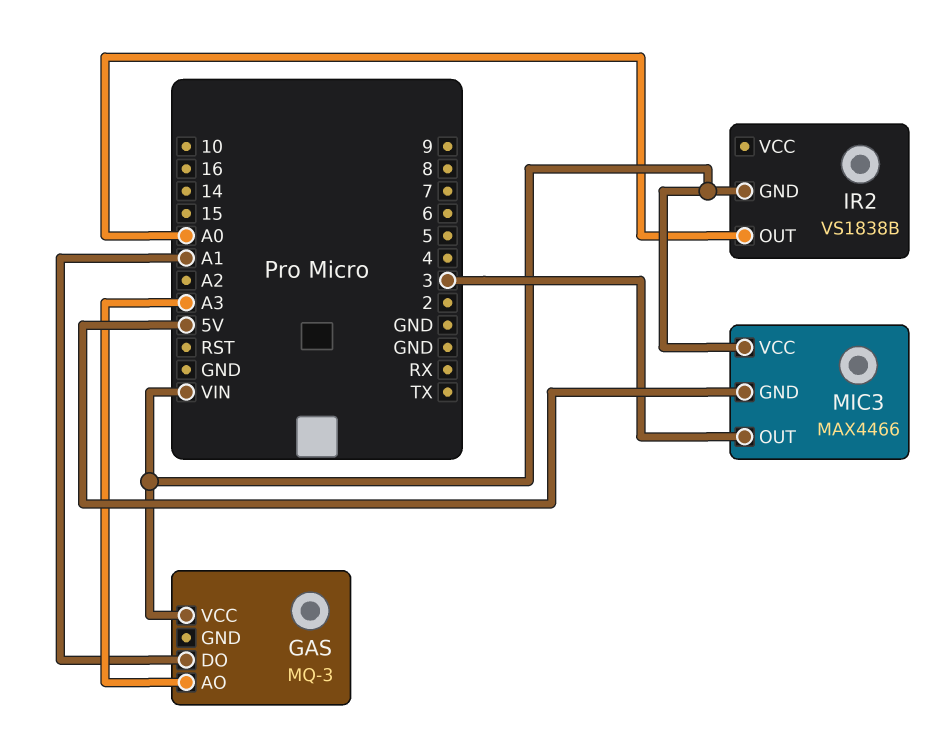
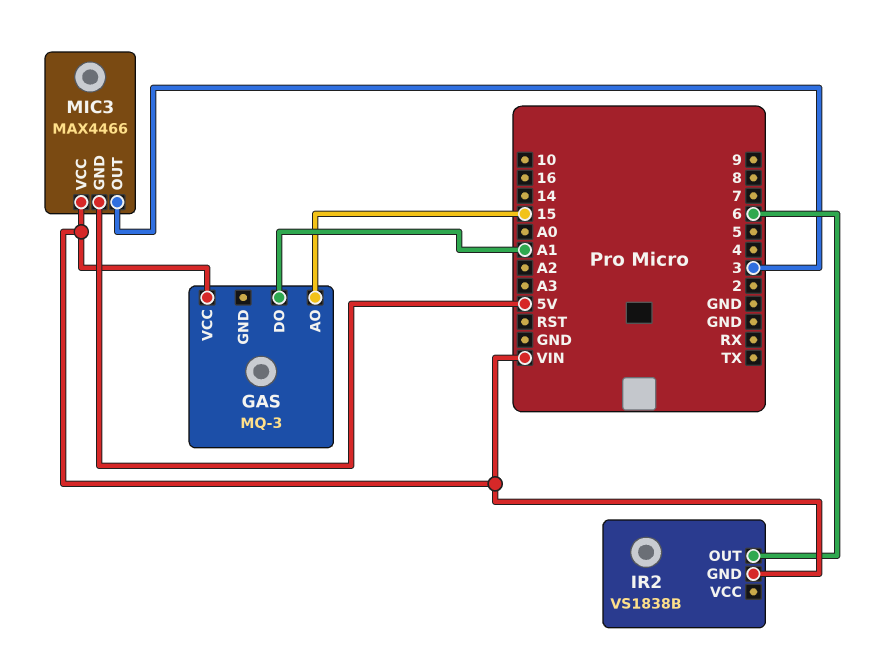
GAS pin AO: A3 -> 15
IR2 pin OUT: A0 -> 6

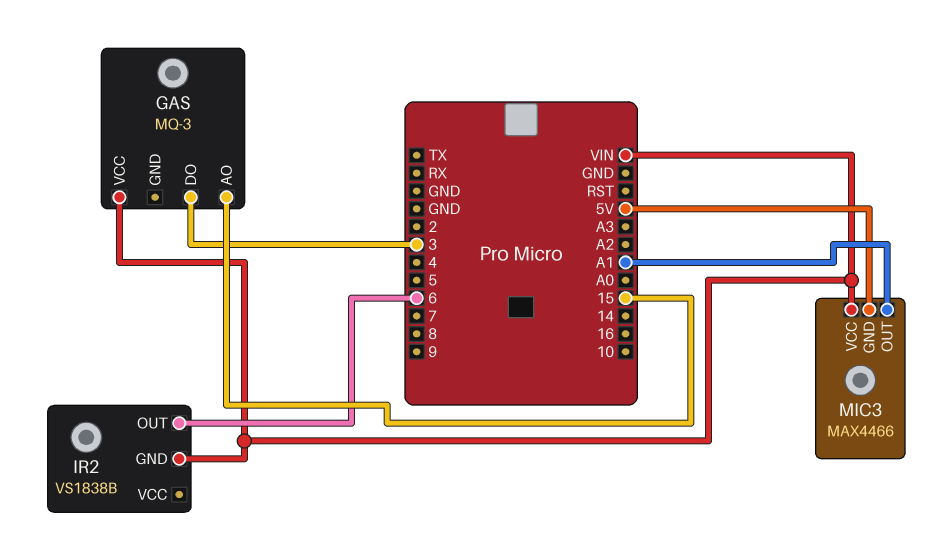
GAS pin DO: A1 -> 3
MIC3 pin OUT: 3 -> A1

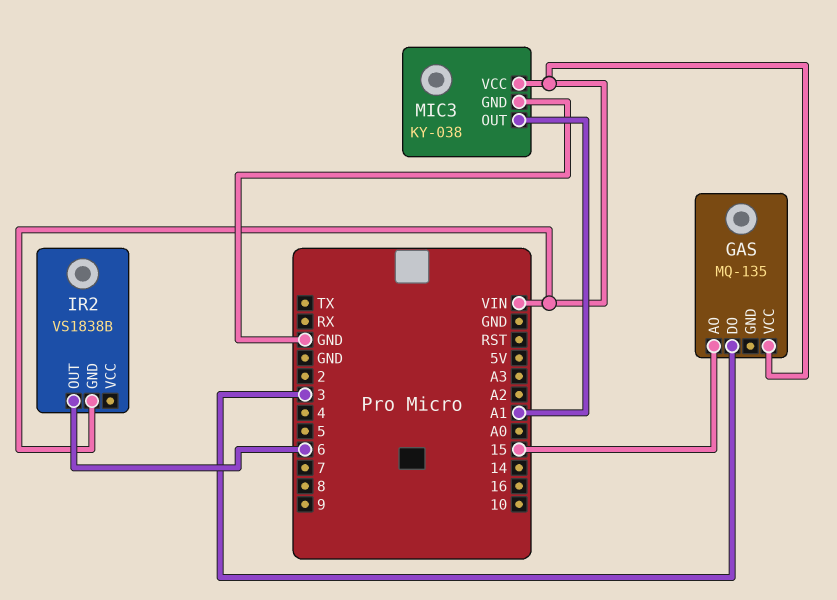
GAS: MQ-3 -> MQ-135
MIC3: MAX4466 -> KY-038
MIC3 pin GND: 5V -> GND

